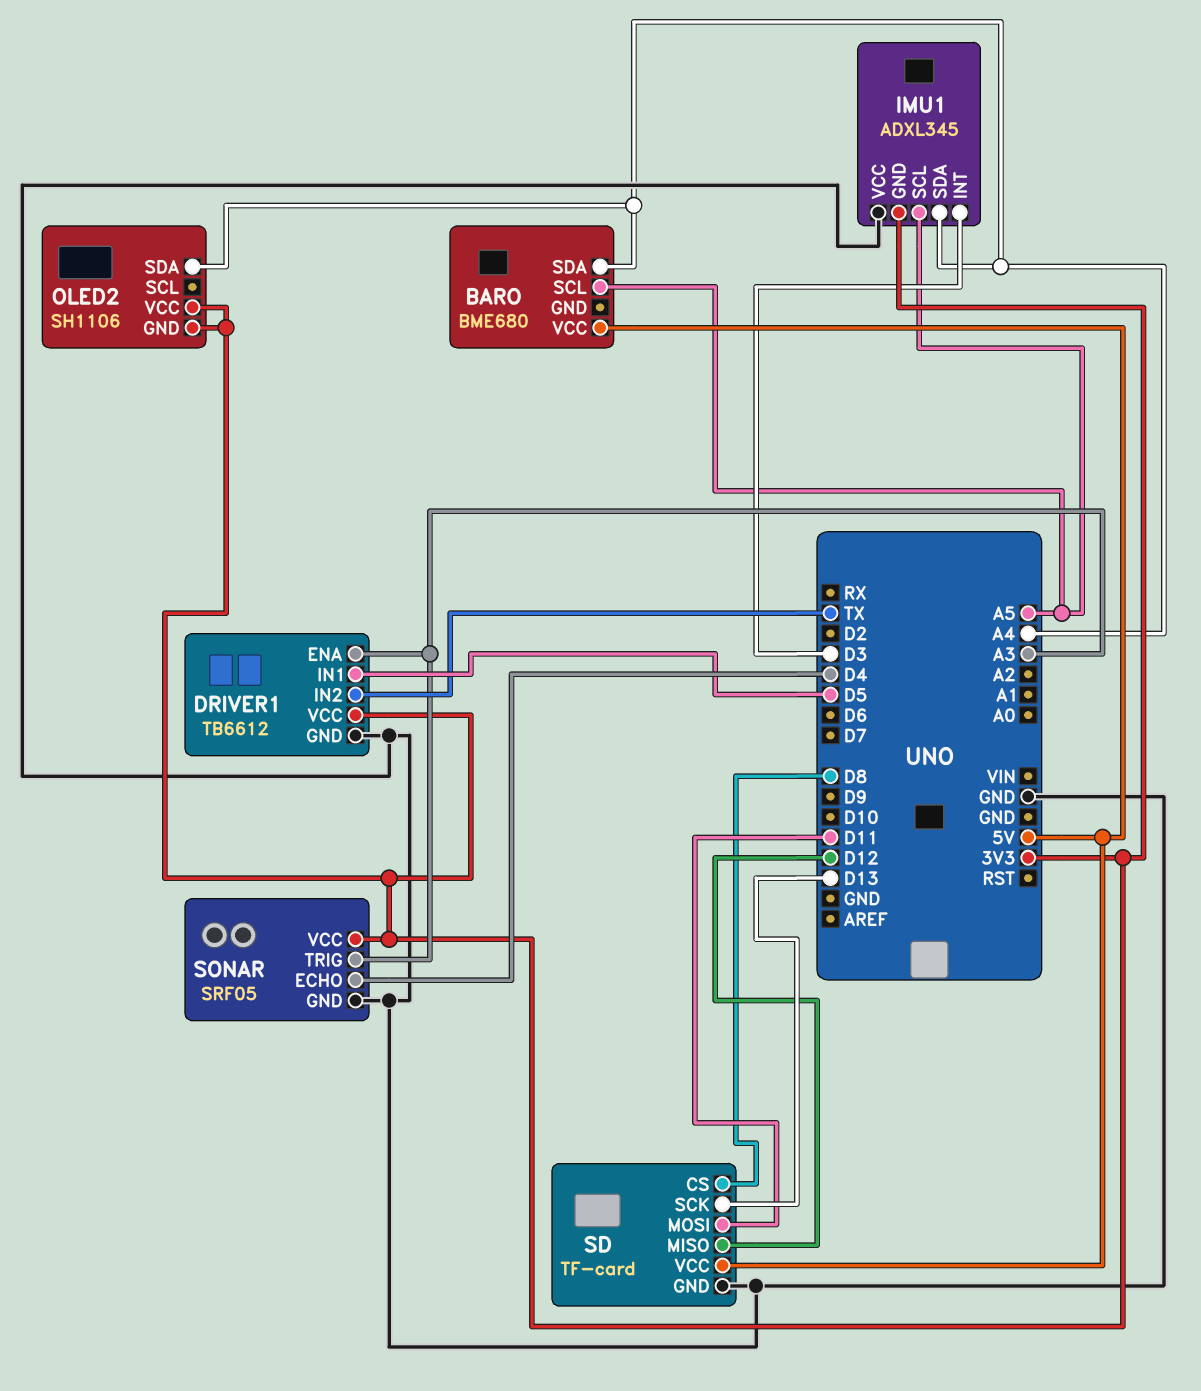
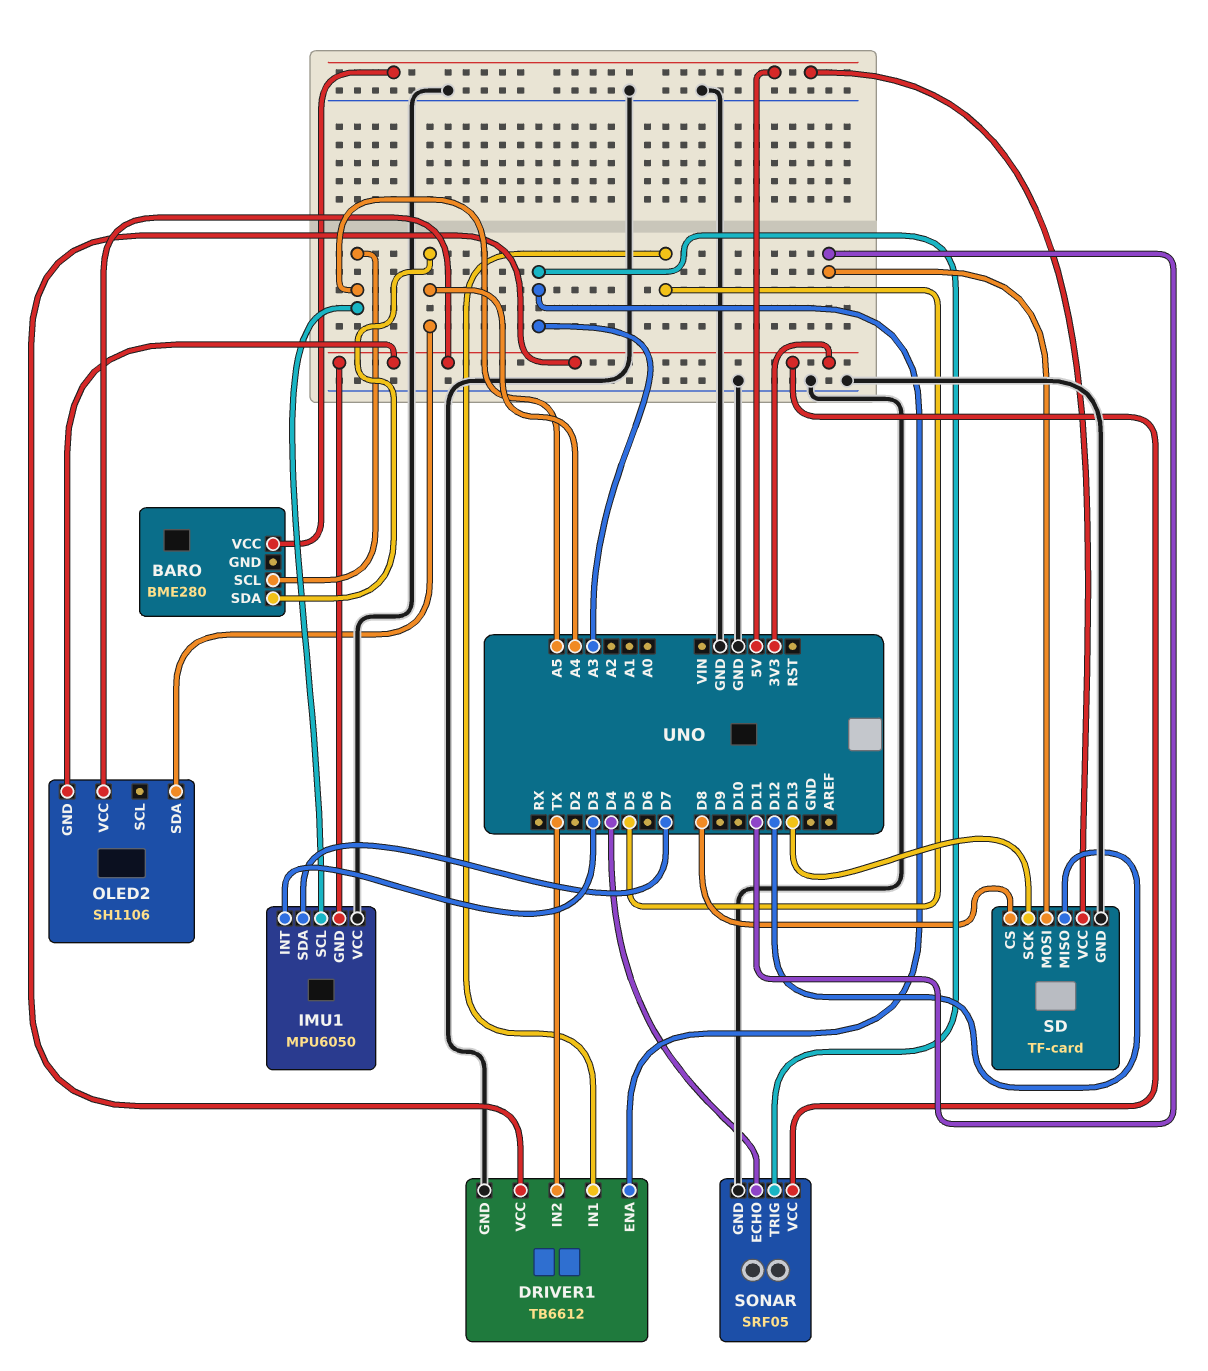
BARO: BME680 -> BME280
IMU1: ADXL345 -> MPU6050
IMU1 pin SDA: A4 -> D7

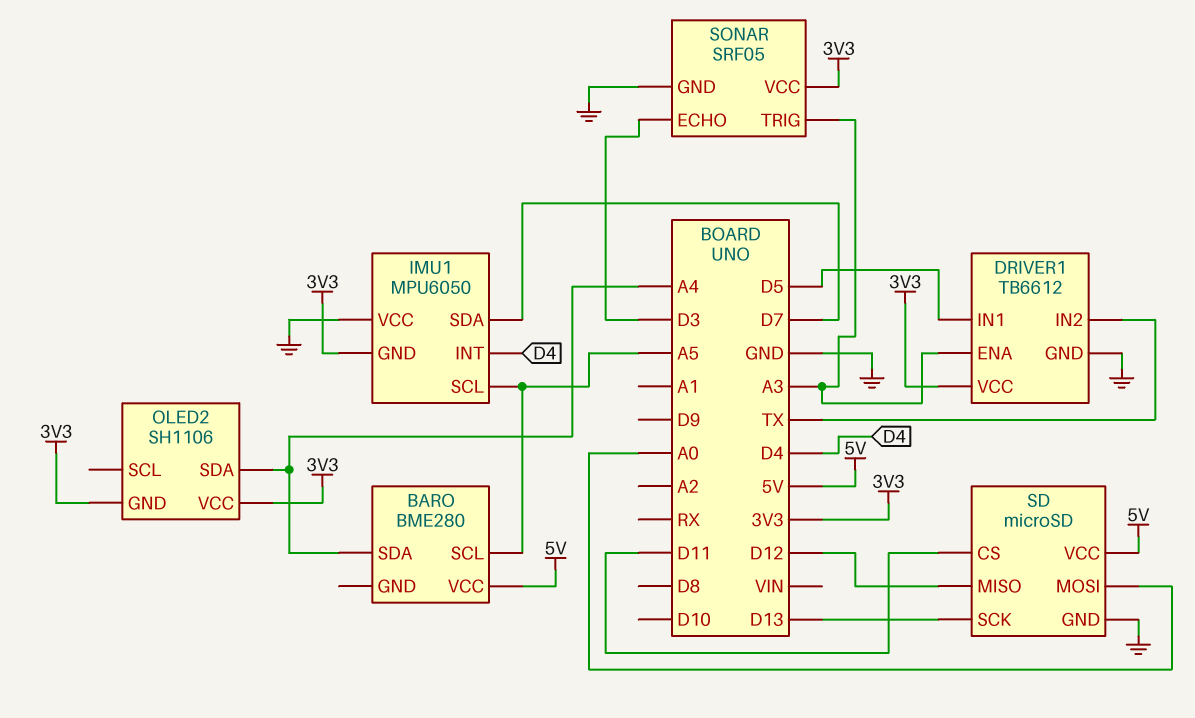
IMU1 pin INT: D3 -> D4
SD: TF-card -> microSD
SD pin CS: D8 -> D11
SD pin MOSI: D11 -> A0
SONAR pin ECHO: D4 -> D3

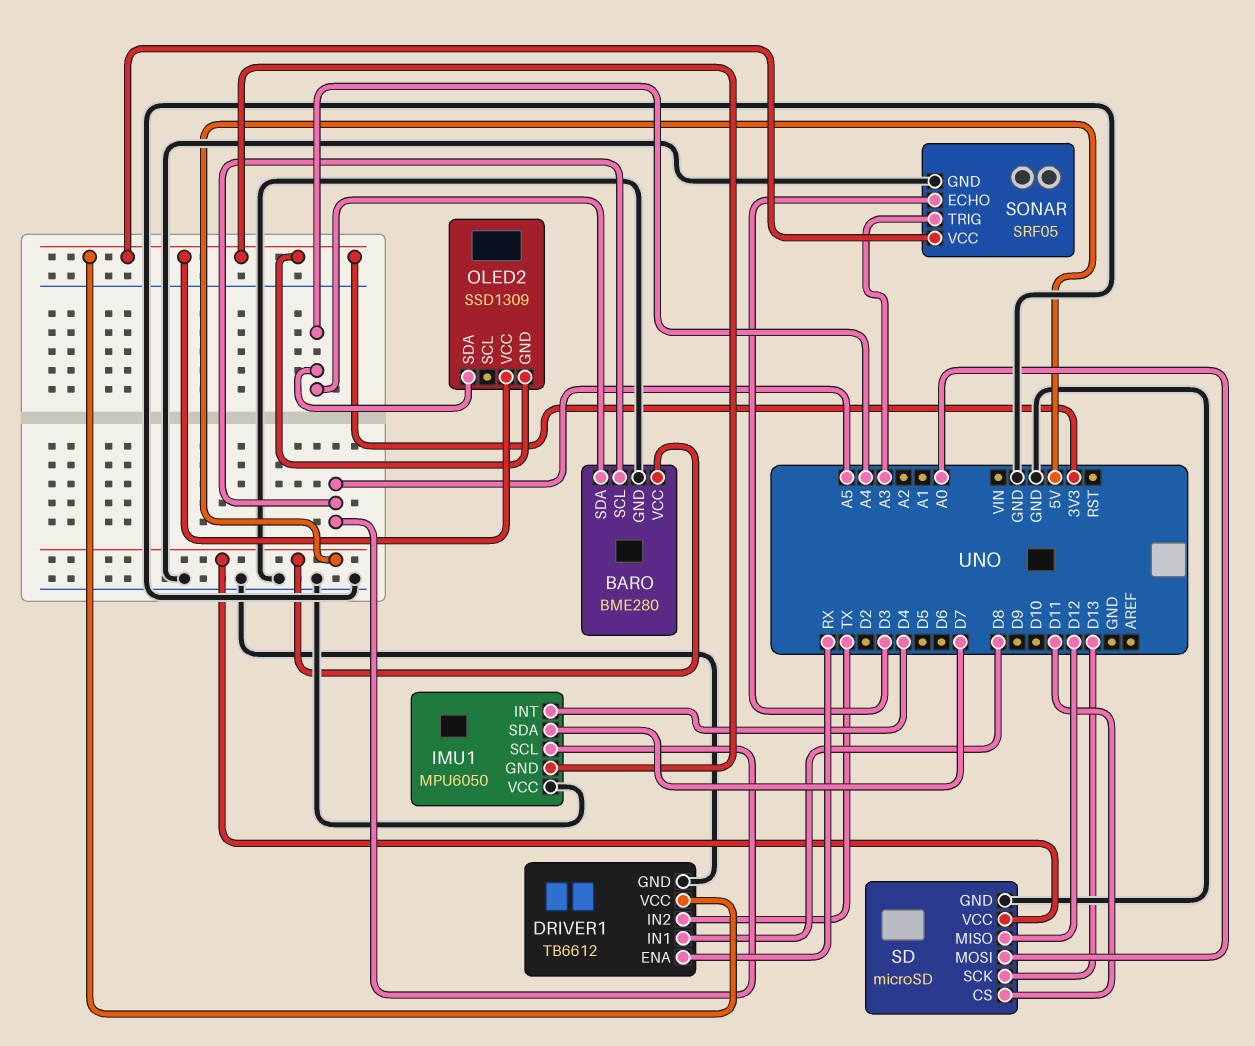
BARO pin GND: none -> GND
DRIVER1 pin ENA: A3 -> RX
DRIVER1 pin IN1: D5 -> D8
OLED2: SH1106 -> SSD1309

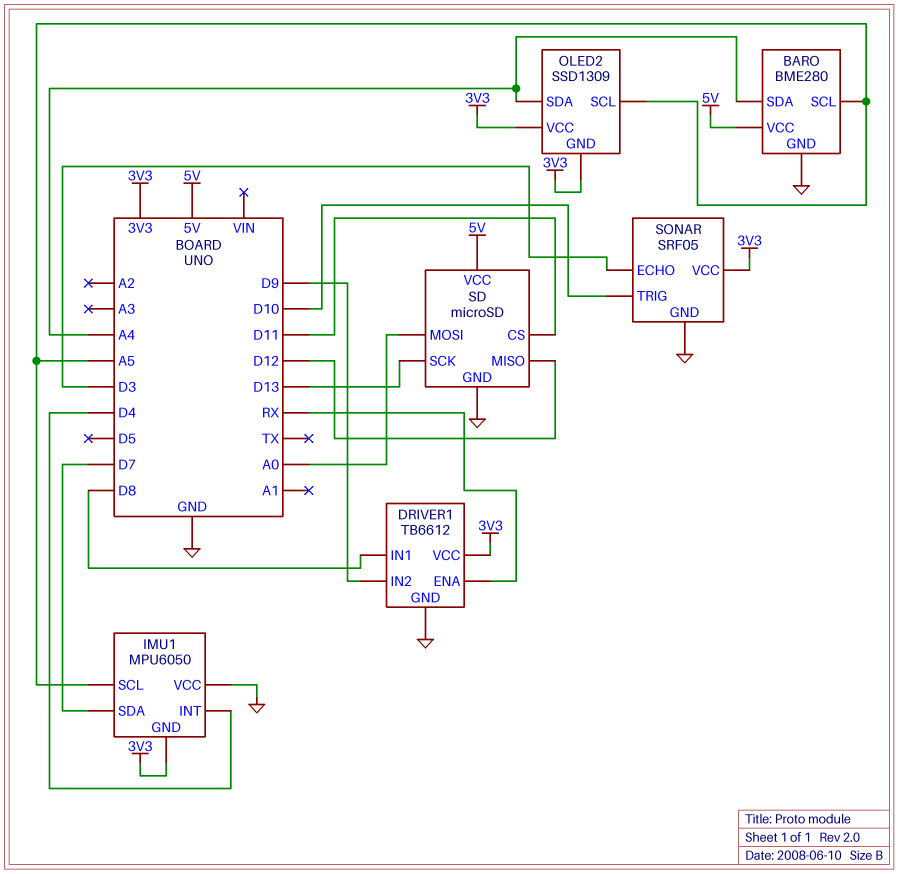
DRIVER1 pin IN2: TX -> D9
OLED2 pin SCL: none -> A5
SONAR pin TRIG: A3 -> D10

